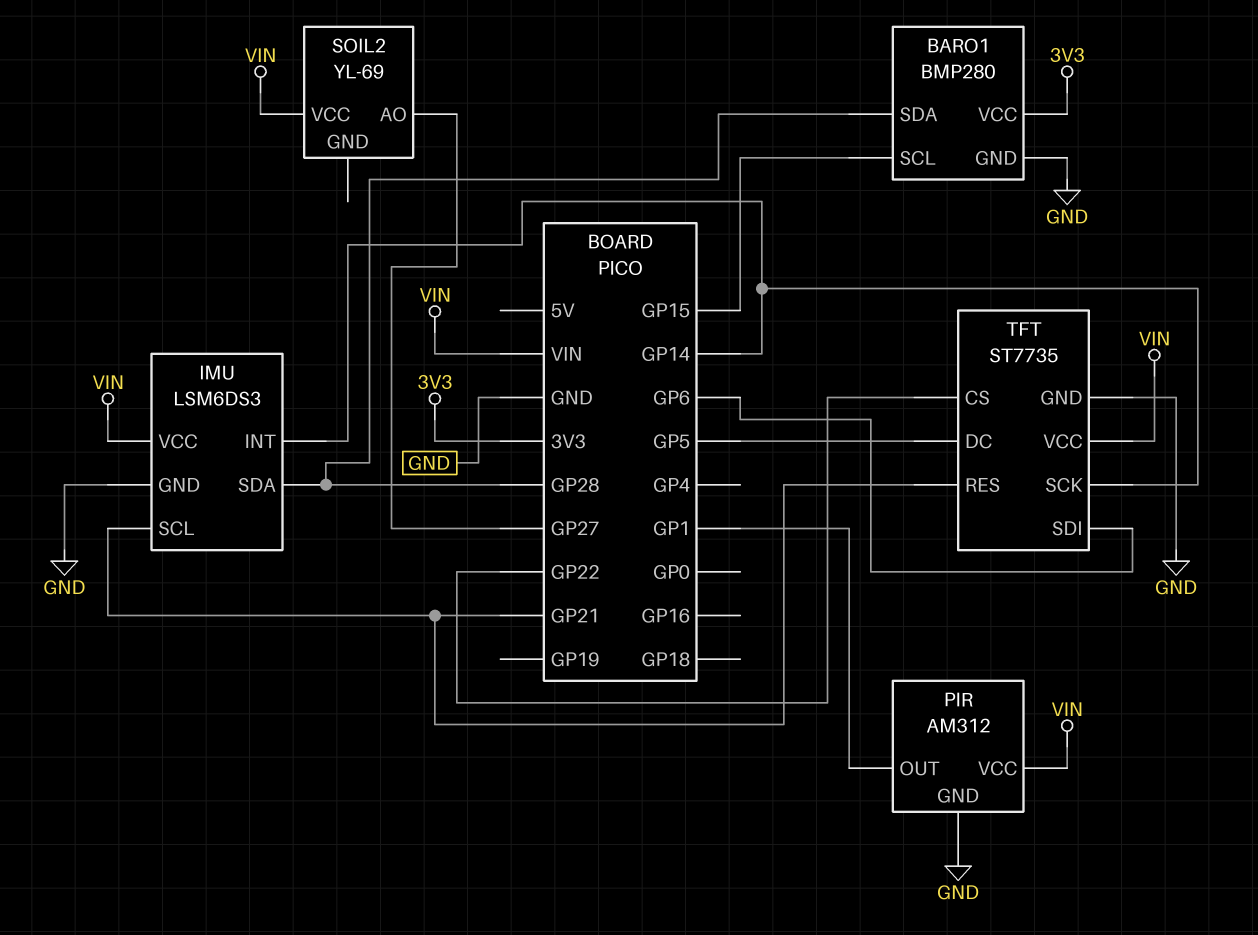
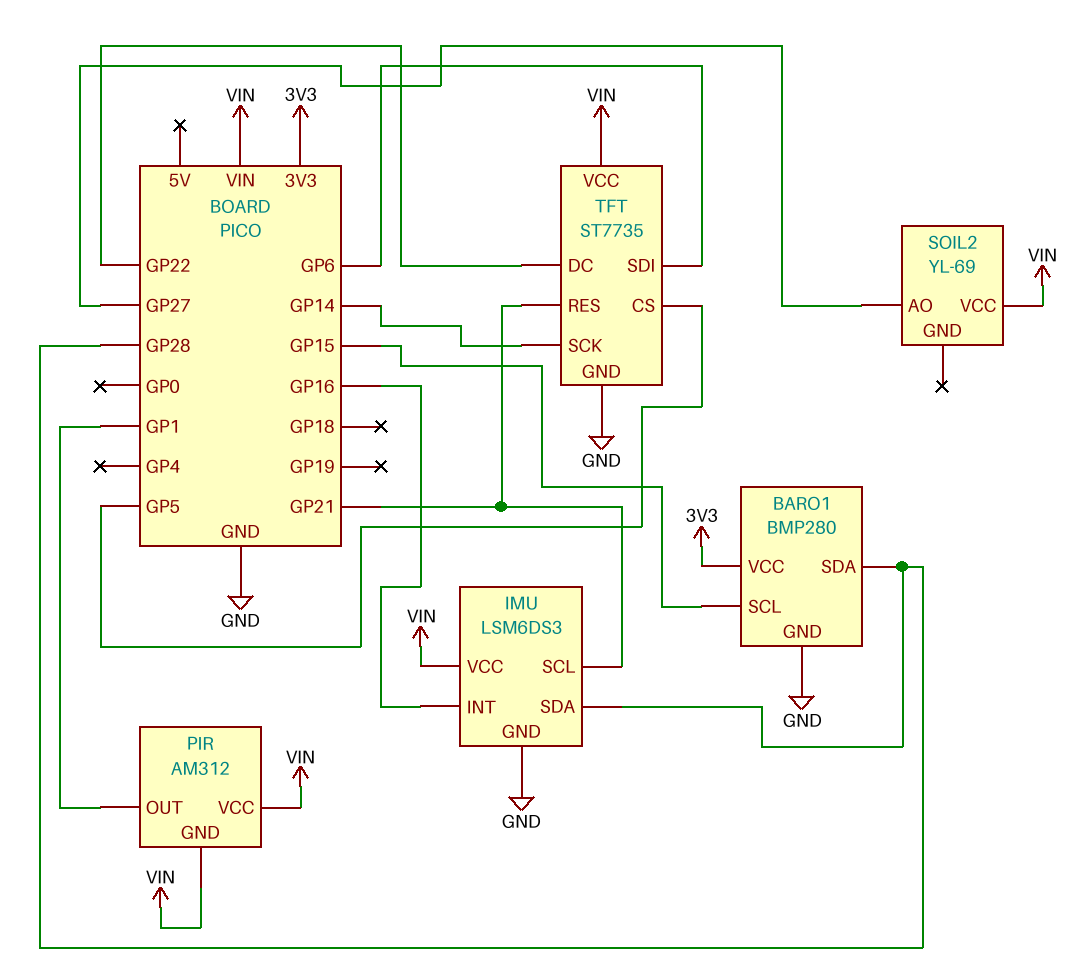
IMU pin INT: GP14 -> GP16
PIR pin GND: GND -> VIN
TFT pin CS: GP22 -> GP5
TFT pin DC: GP5 -> GP22

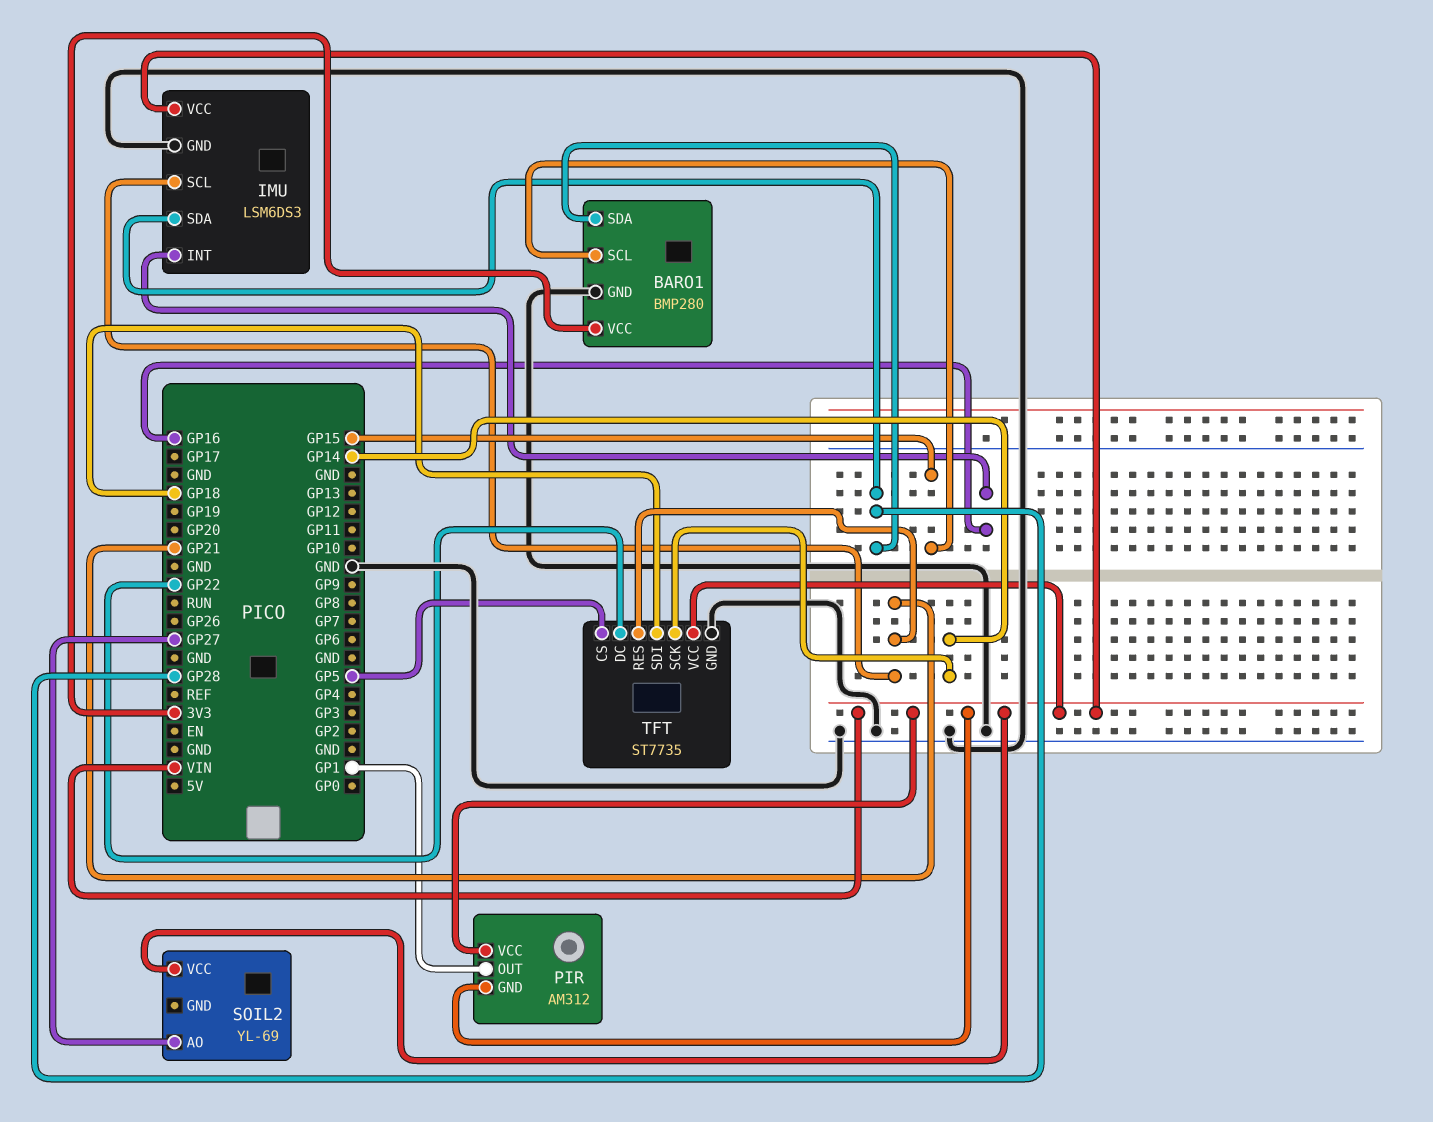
TFT pin SDI: GP6 -> GP18

